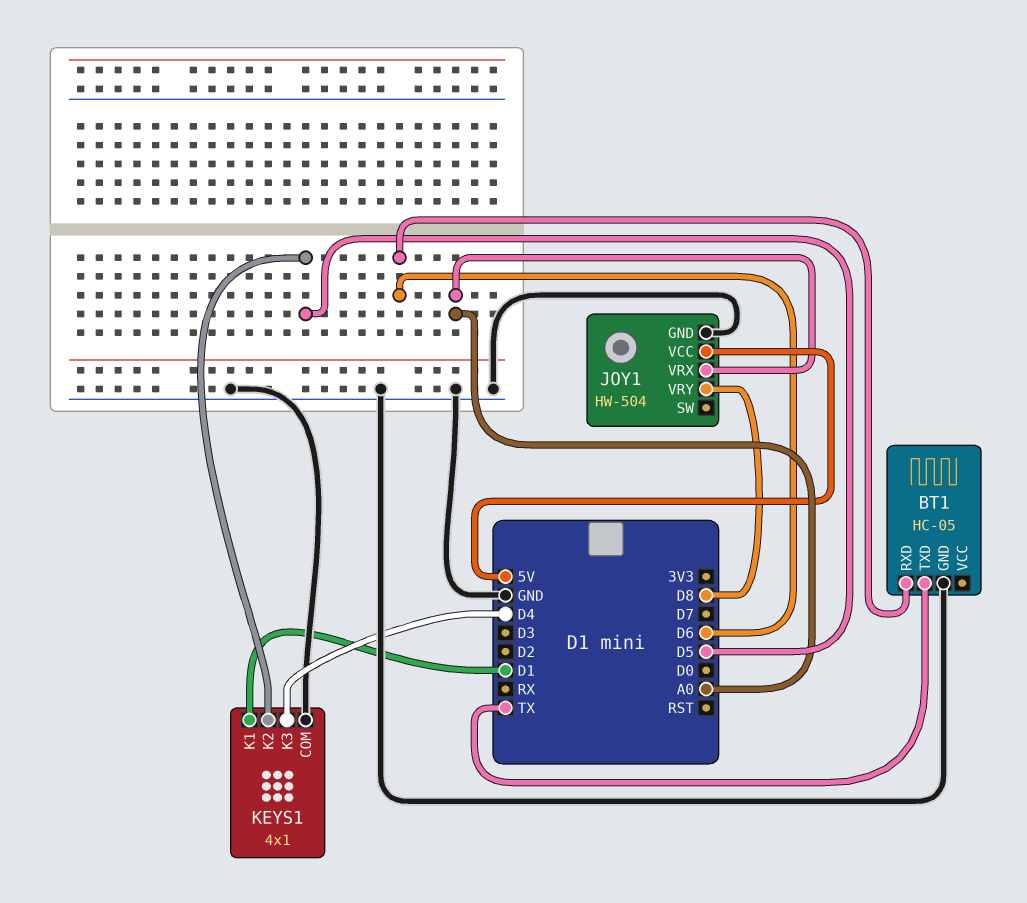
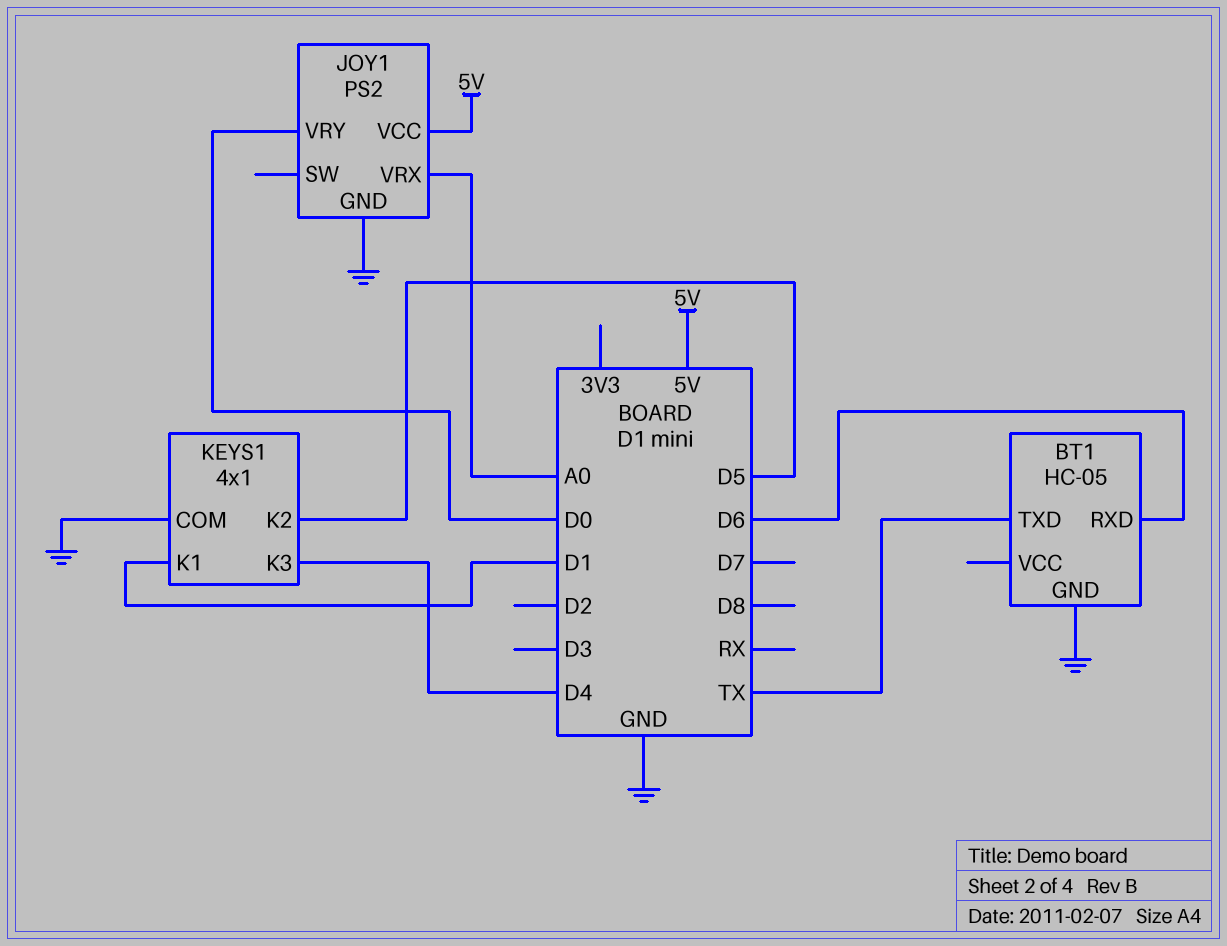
JOY1: HW-504 -> PS2
JOY1 pin VRY: D8 -> D0

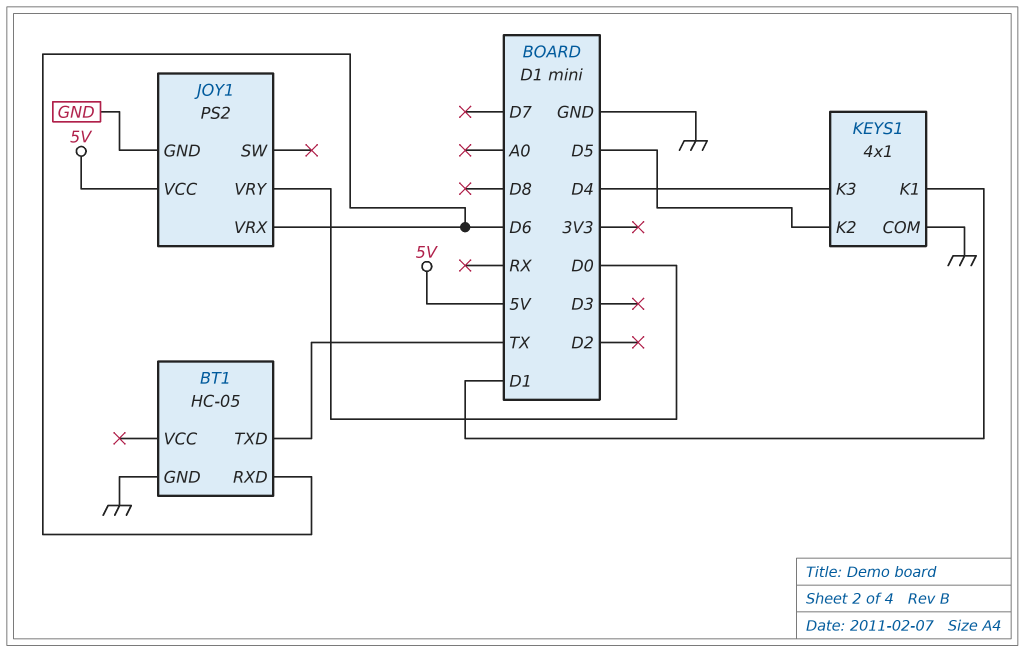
JOY1 pin VRX: A0 -> D6

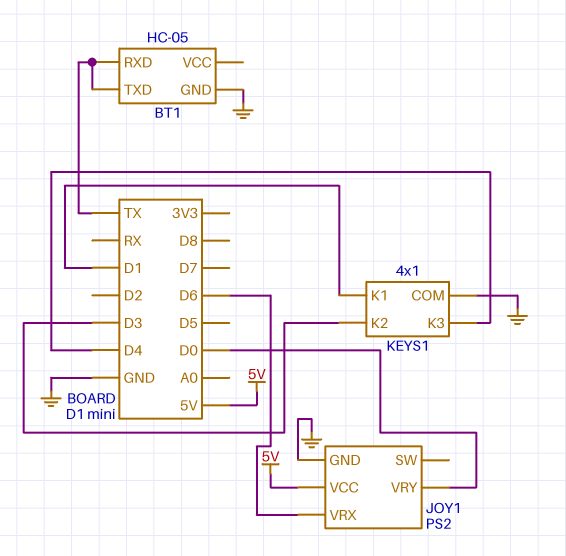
BT1 pin RXD: D6 -> TX
KEYS1 pin K2: D5 -> D3

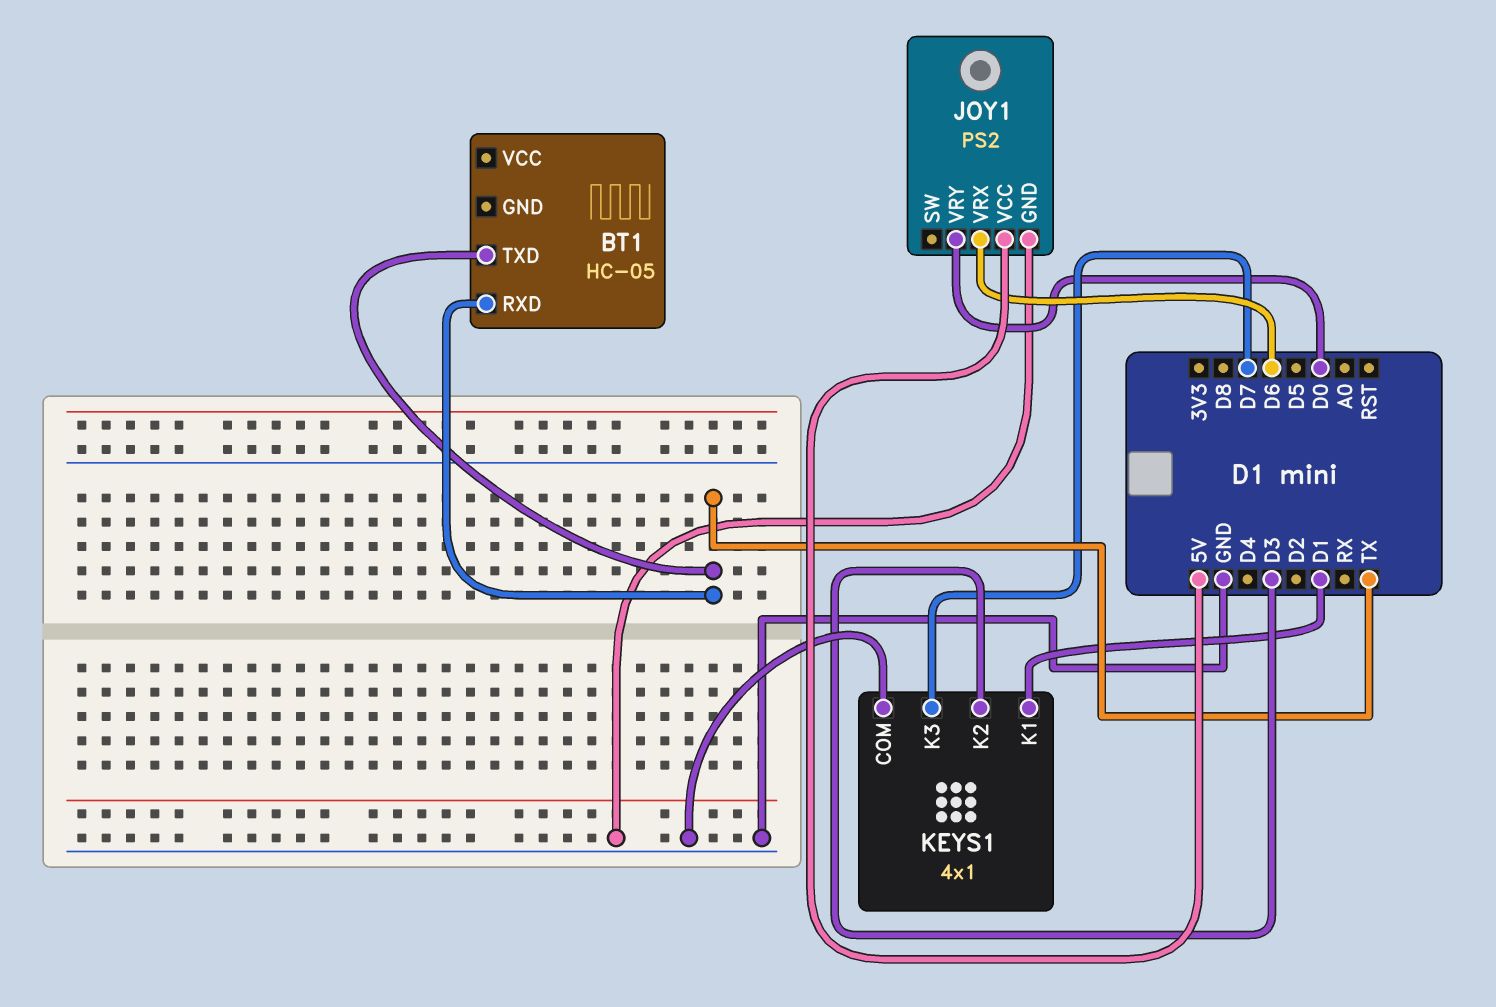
BT1 pin GND: GND -> none
KEYS1 pin K3: D4 -> D7

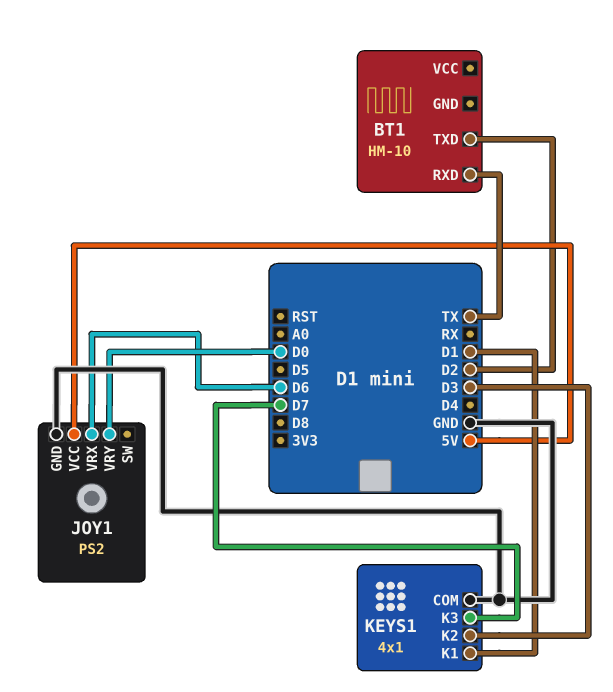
BT1: HC-05 -> HM-10
BT1 pin TXD: TX -> D2

